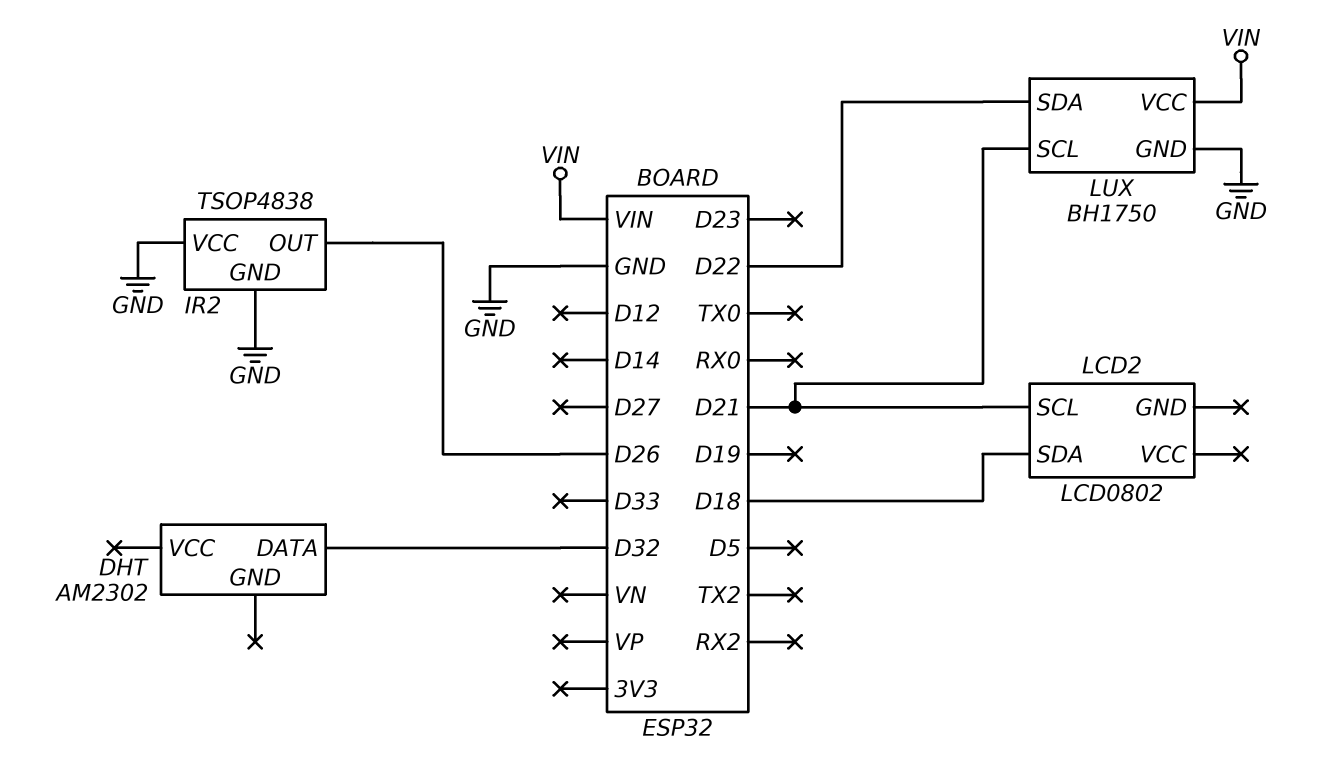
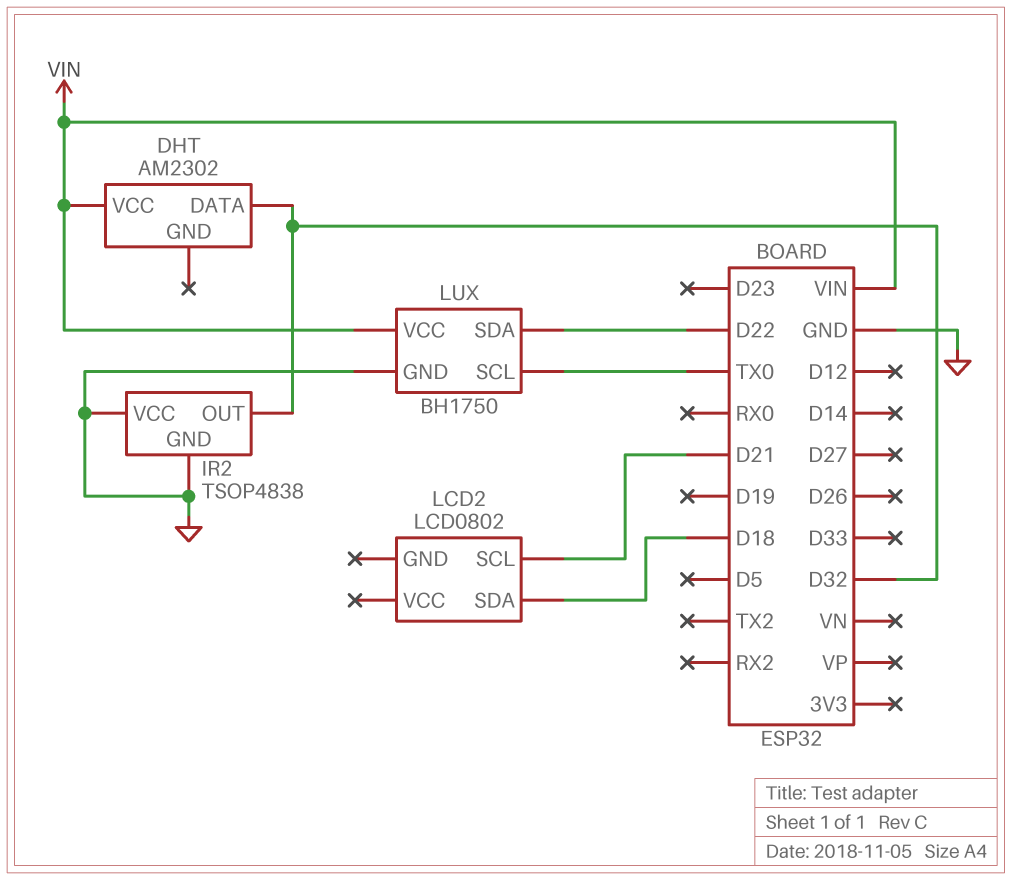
DHT pin VCC: none -> VIN
IR2 pin OUT: D26 -> D32
LUX pin SCL: D21 -> TX0

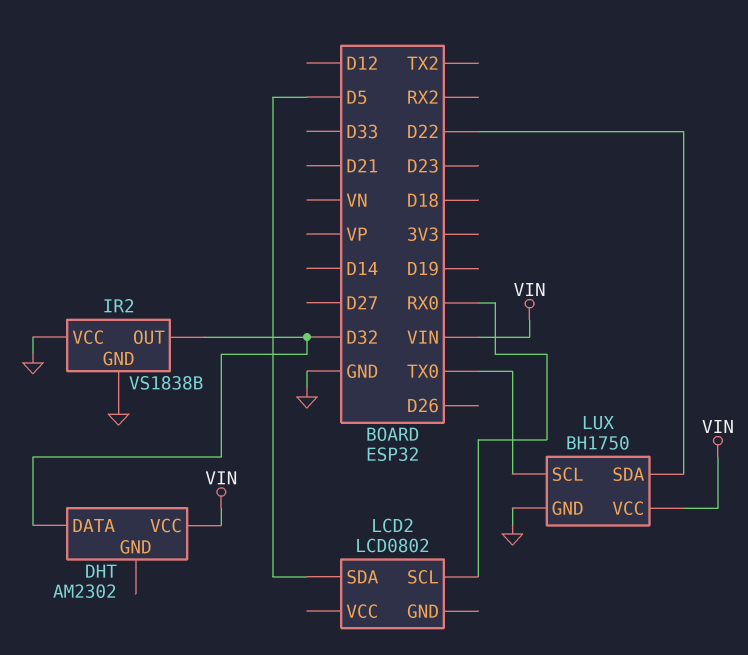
IR2: TSOP4838 -> VS1838B
LCD2 pin SCL: D21 -> RX0
LCD2 pin SDA: D18 -> D5

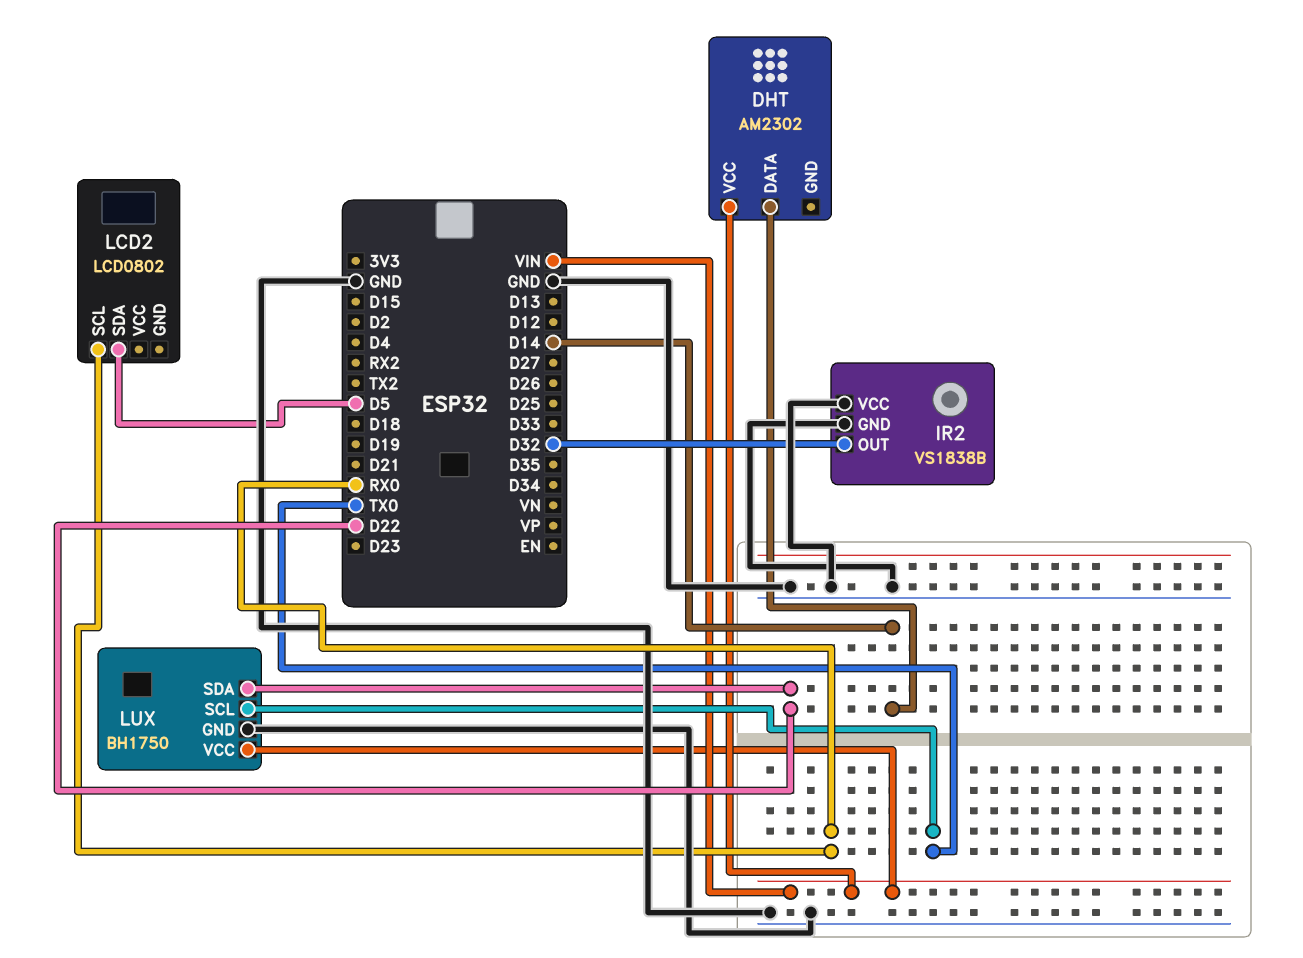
DHT pin DATA: D32 -> D14

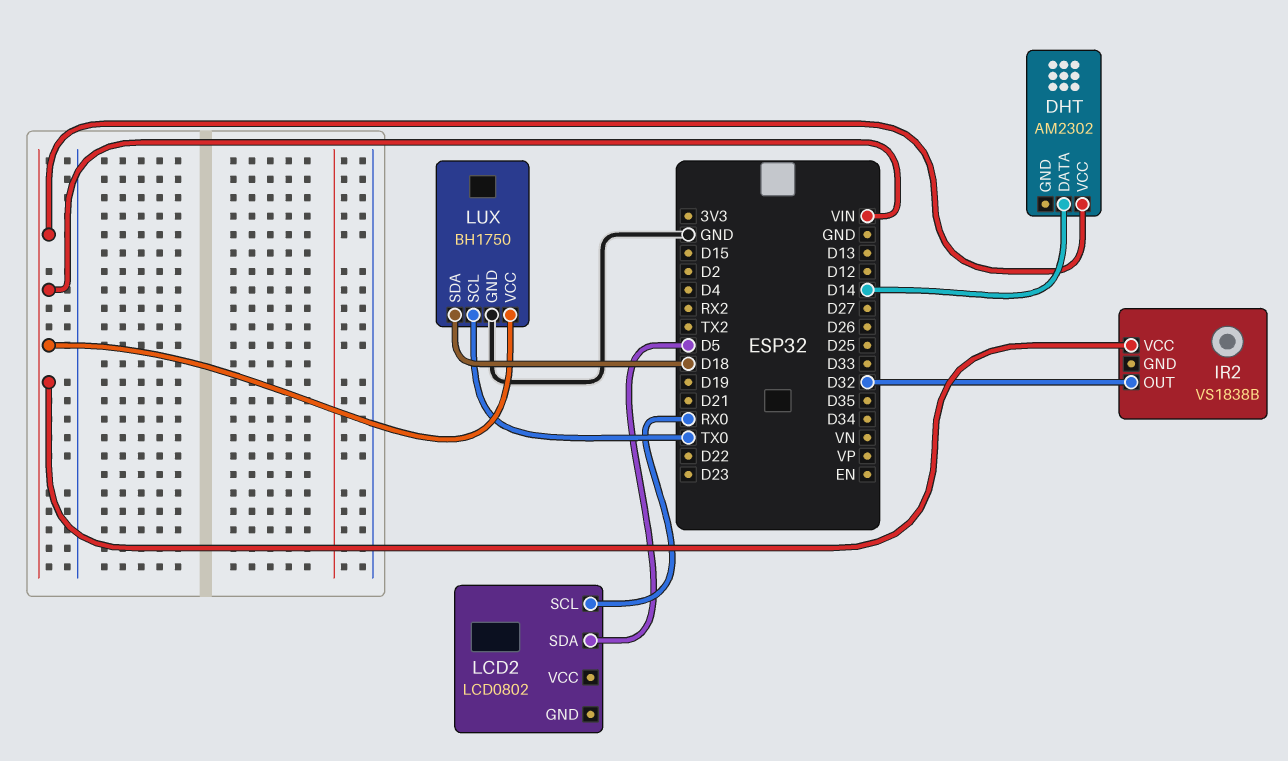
IR2 pin GND: GND -> none
IR2 pin VCC: GND -> VIN
LUX pin SDA: D22 -> D18

